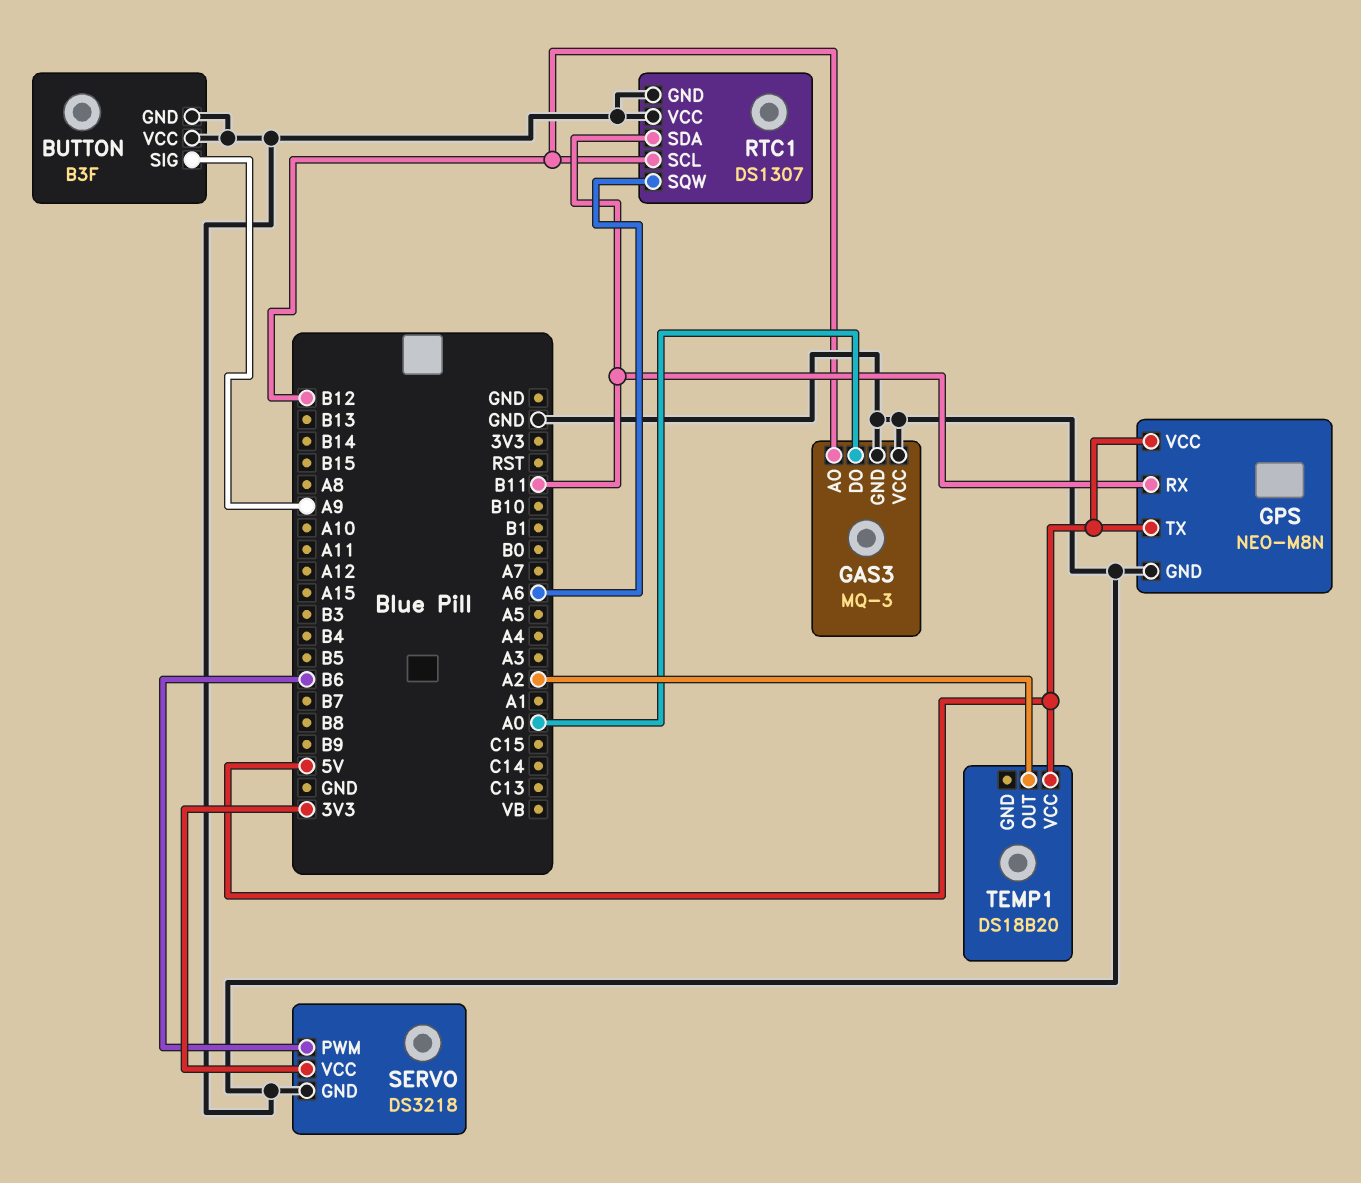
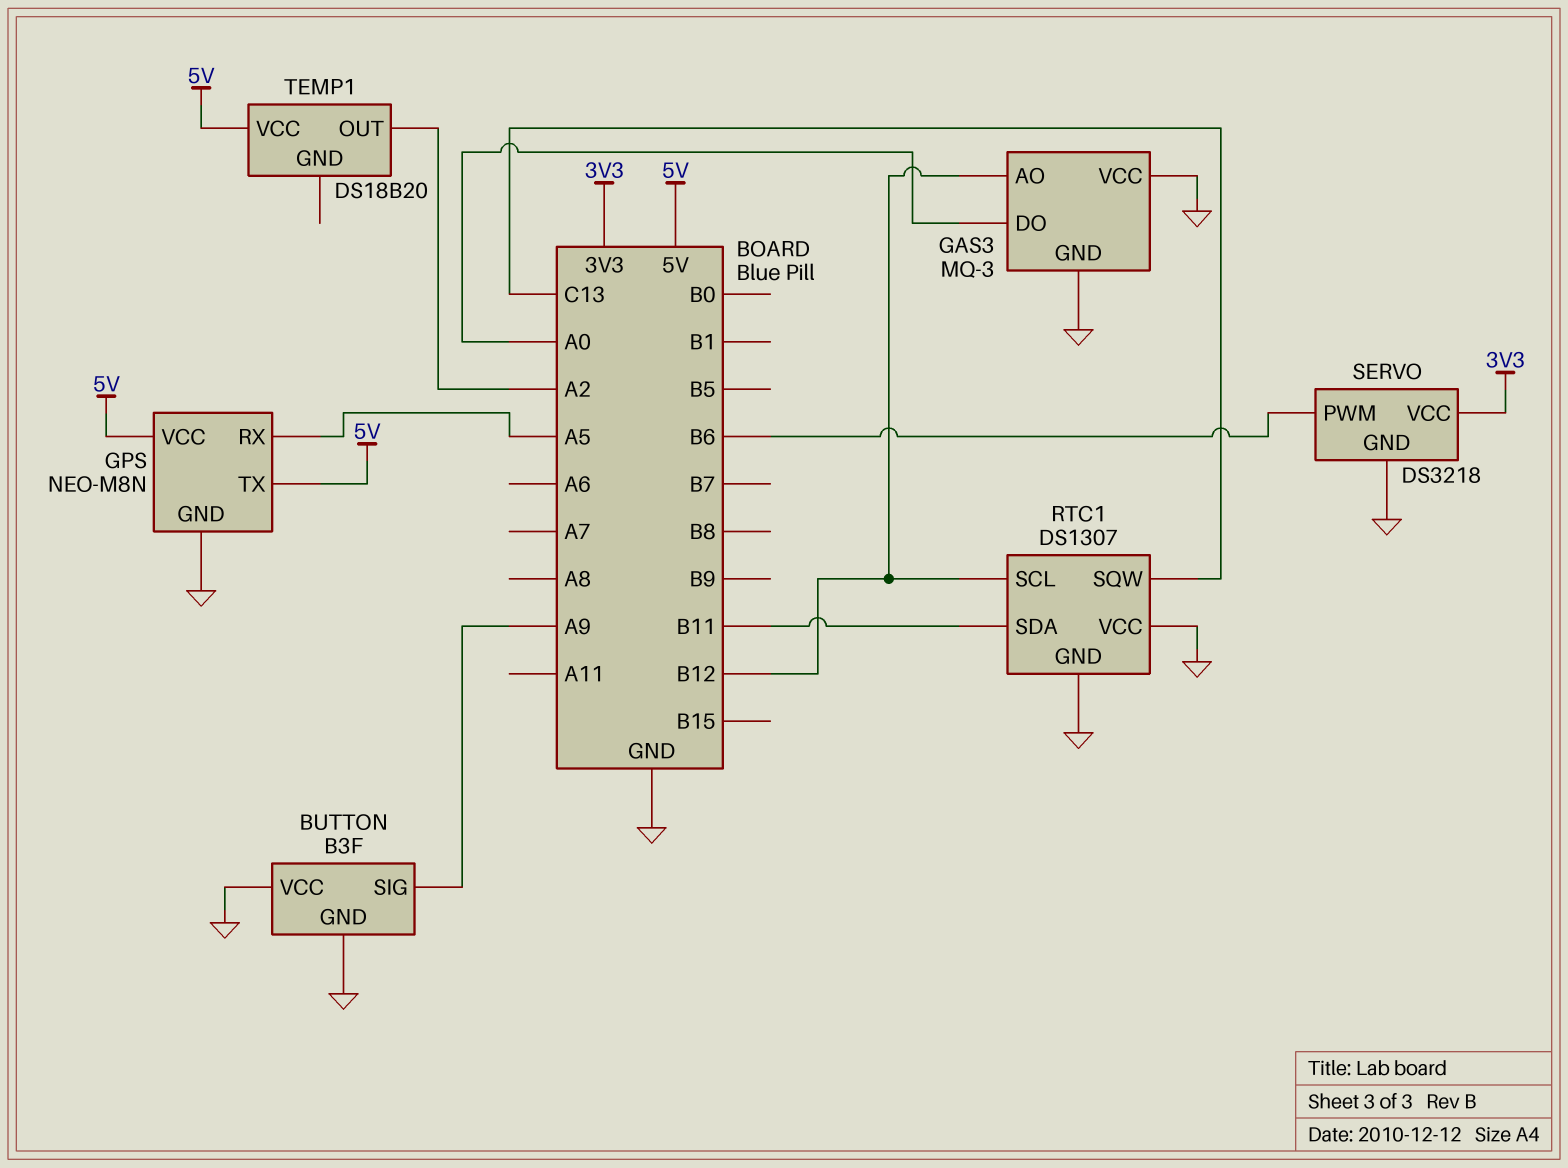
GPS pin RX: B11 -> A5
RTC1 pin SQW: A6 -> C13

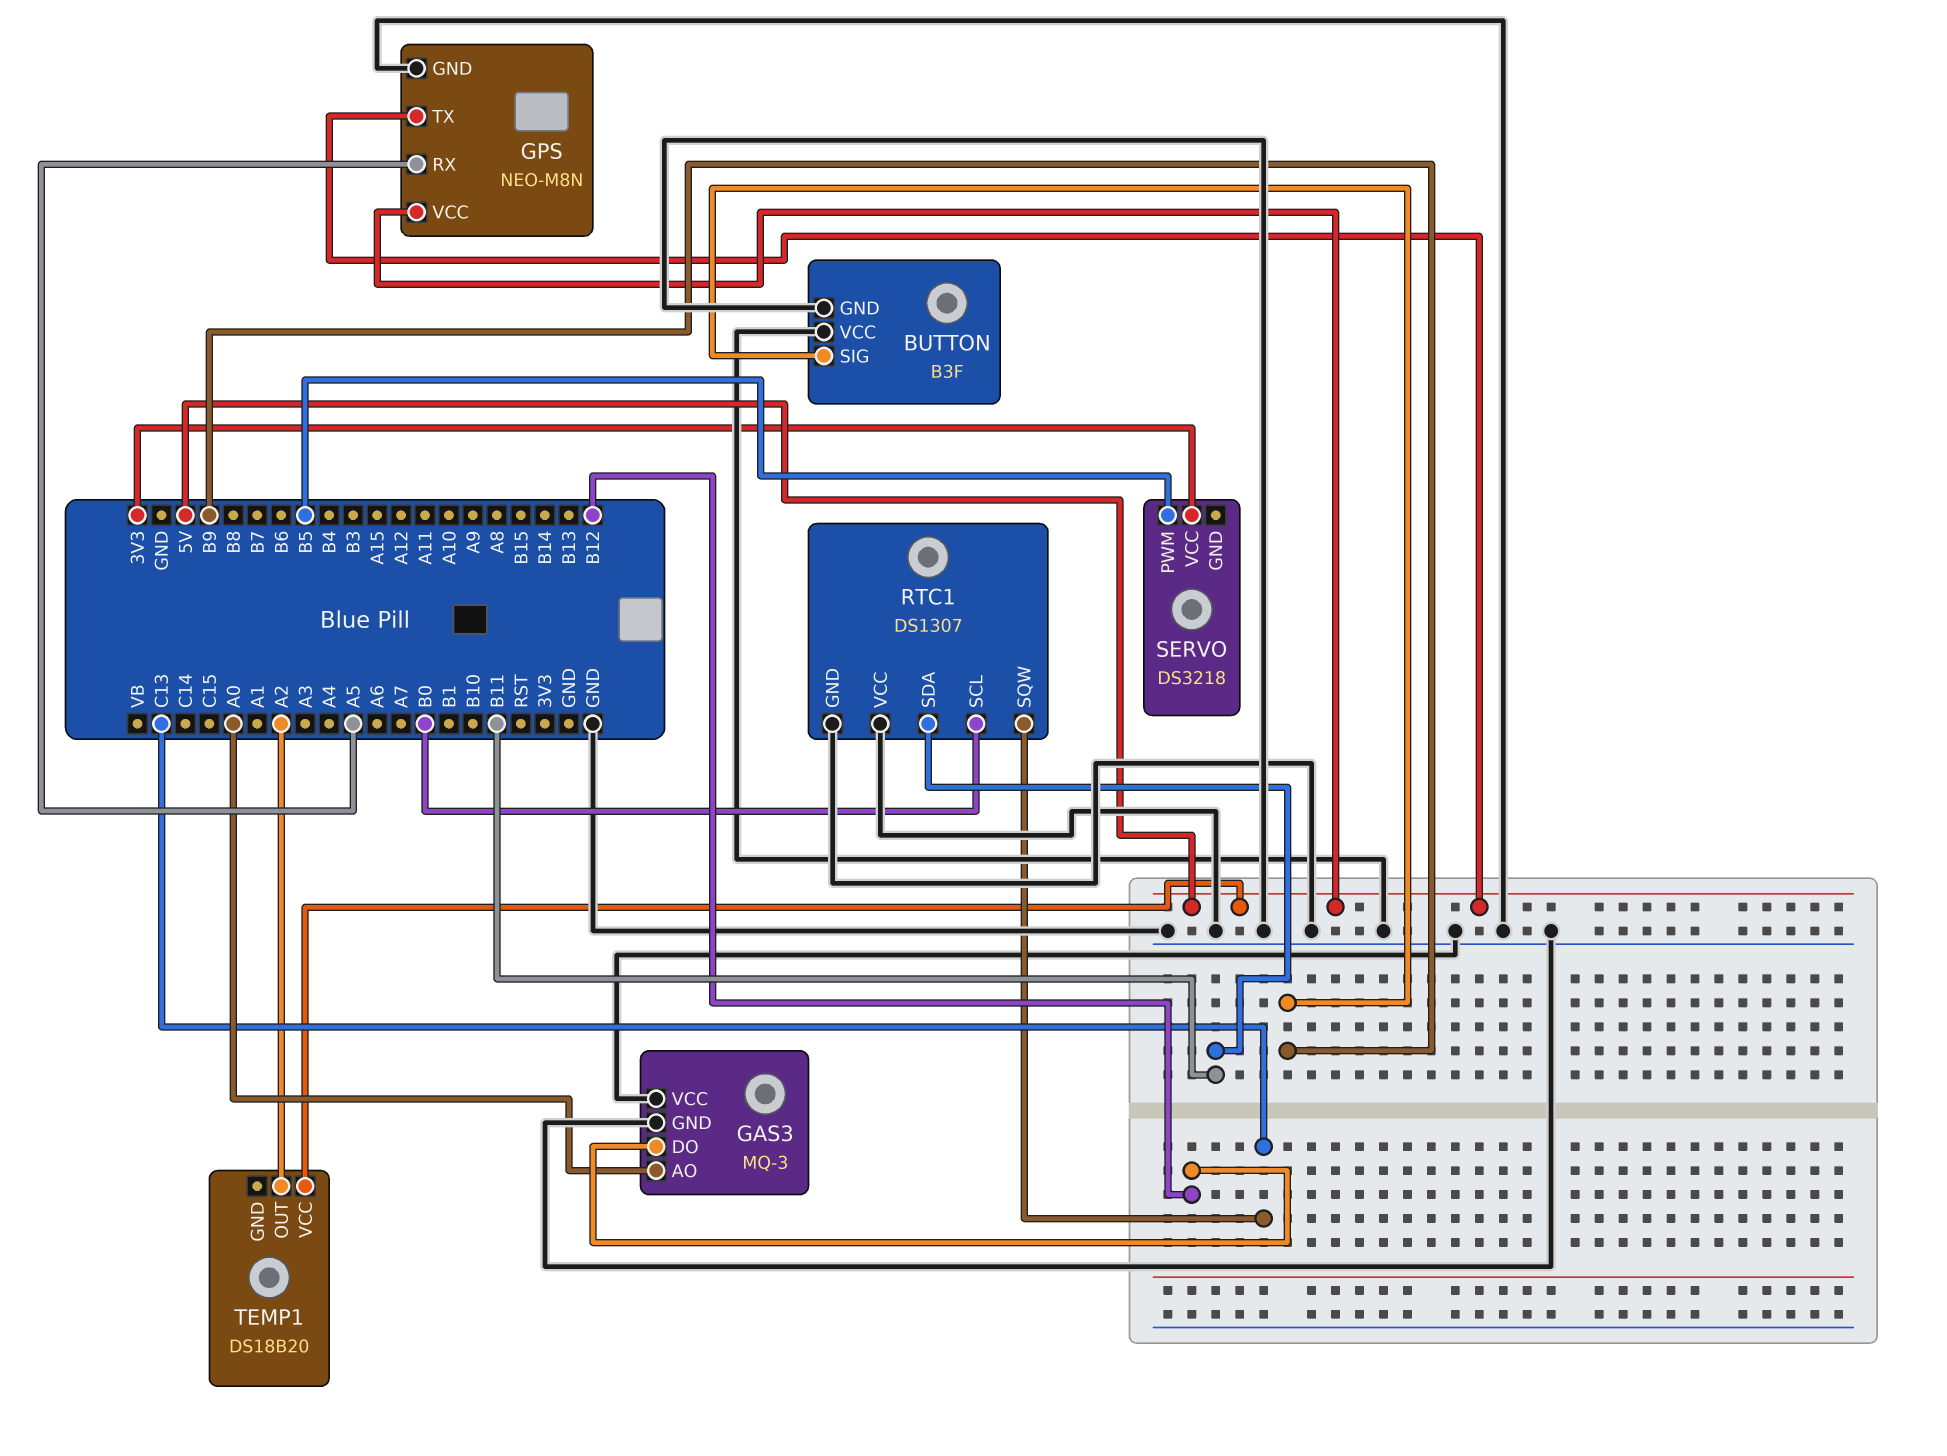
BUTTON pin SIG: A9 -> B9
GAS3 pin AO: B12 -> A0
GAS3 pin DO: A0 -> B12
RTC1 pin SCL: B12 -> B0
SERVO pin GND: GND -> none
SERVO pin PWM: B6 -> B5

